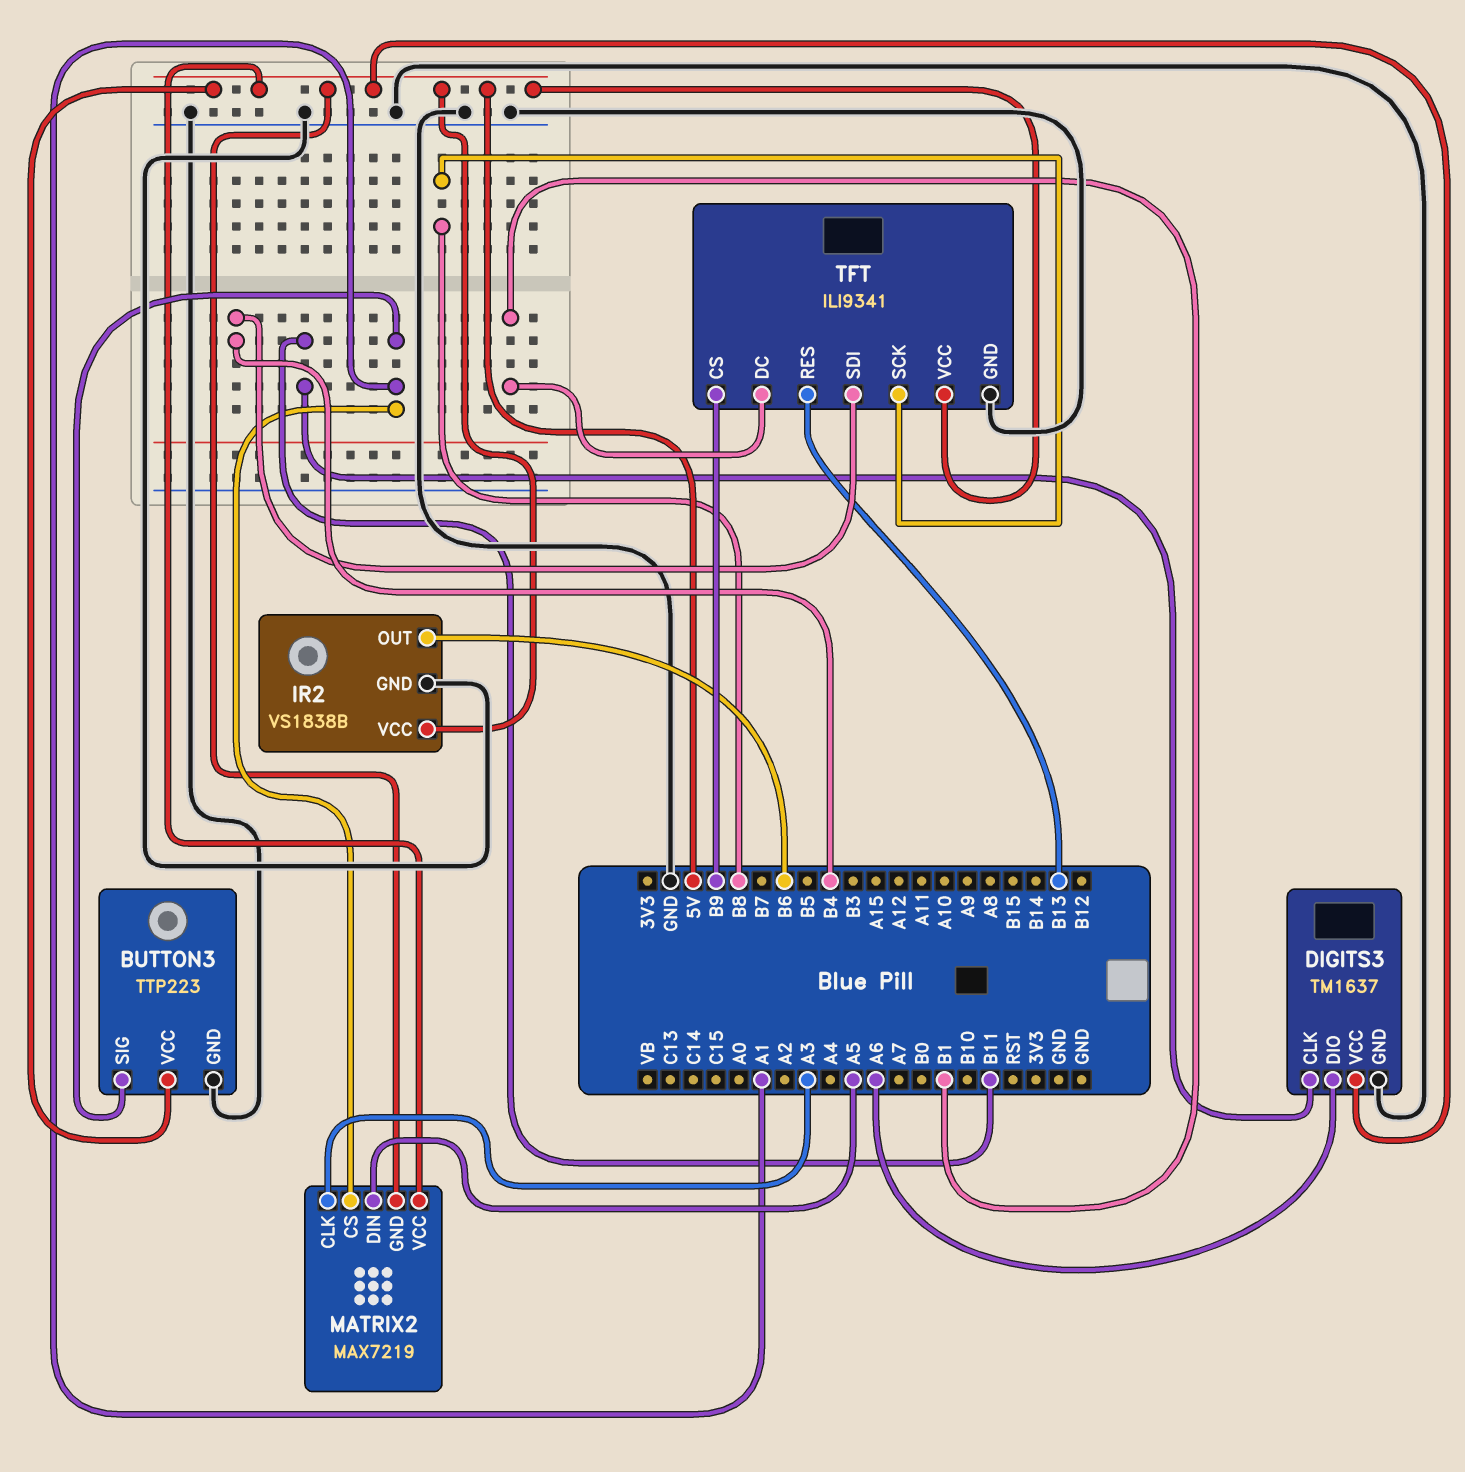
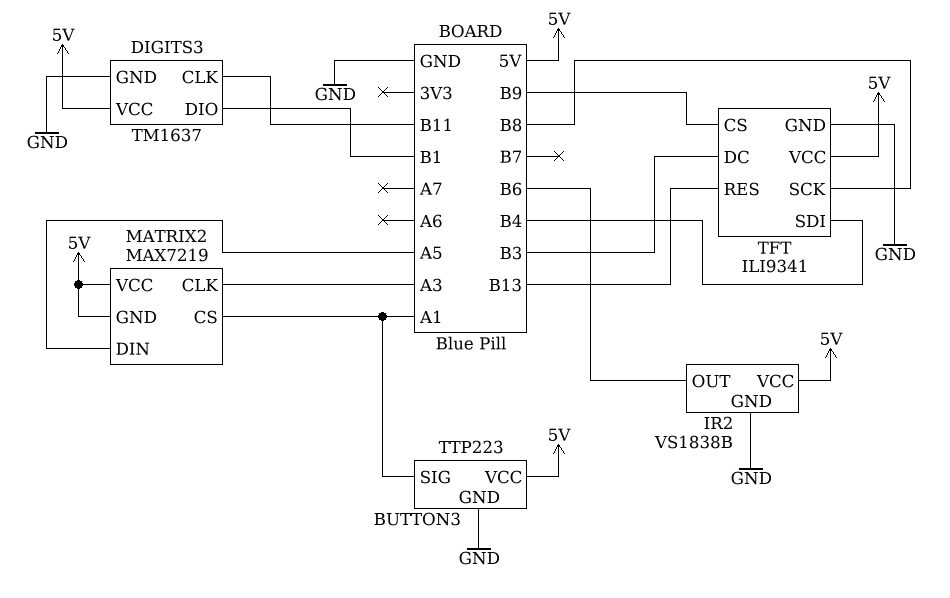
DIGITS3 pin DIO: A6 -> B1
TFT pin DC: B1 -> B3

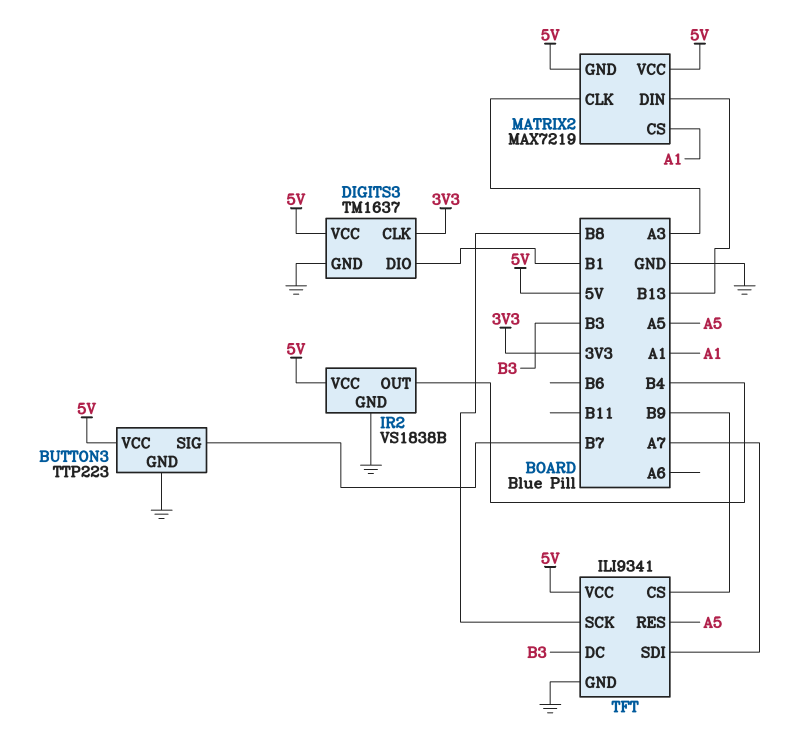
BUTTON3 pin SIG: A1 -> B7
DIGITS3 pin CLK: B11 -> 3V3
IR2 pin OUT: B6 -> B4
MATRIX2 pin DIN: A5 -> B13
TFT pin RES: B13 -> A5
TFT pin SDI: B4 -> A7

